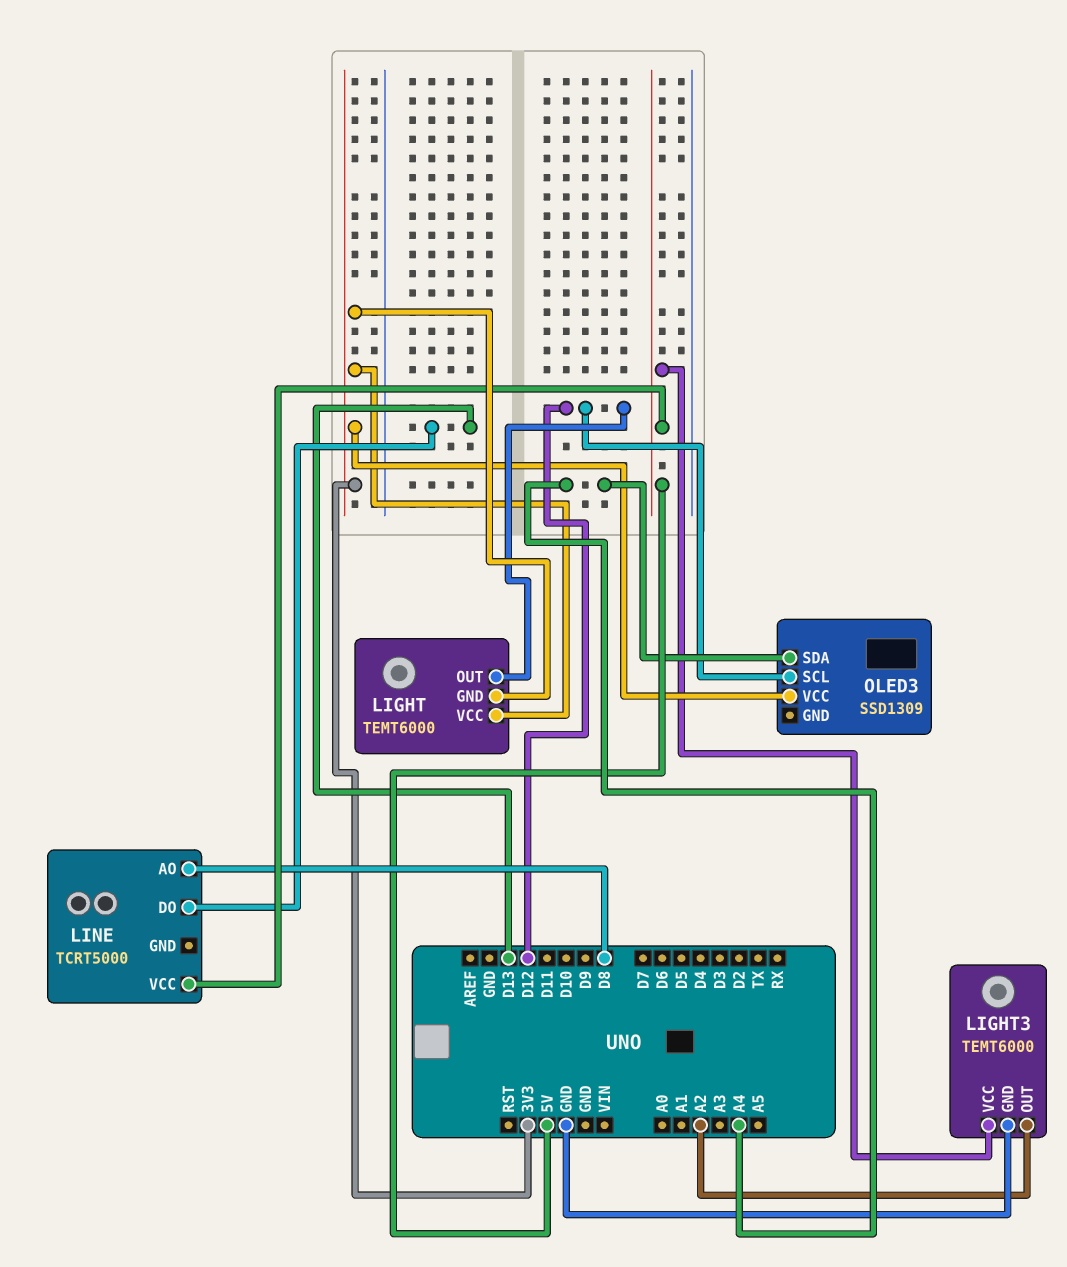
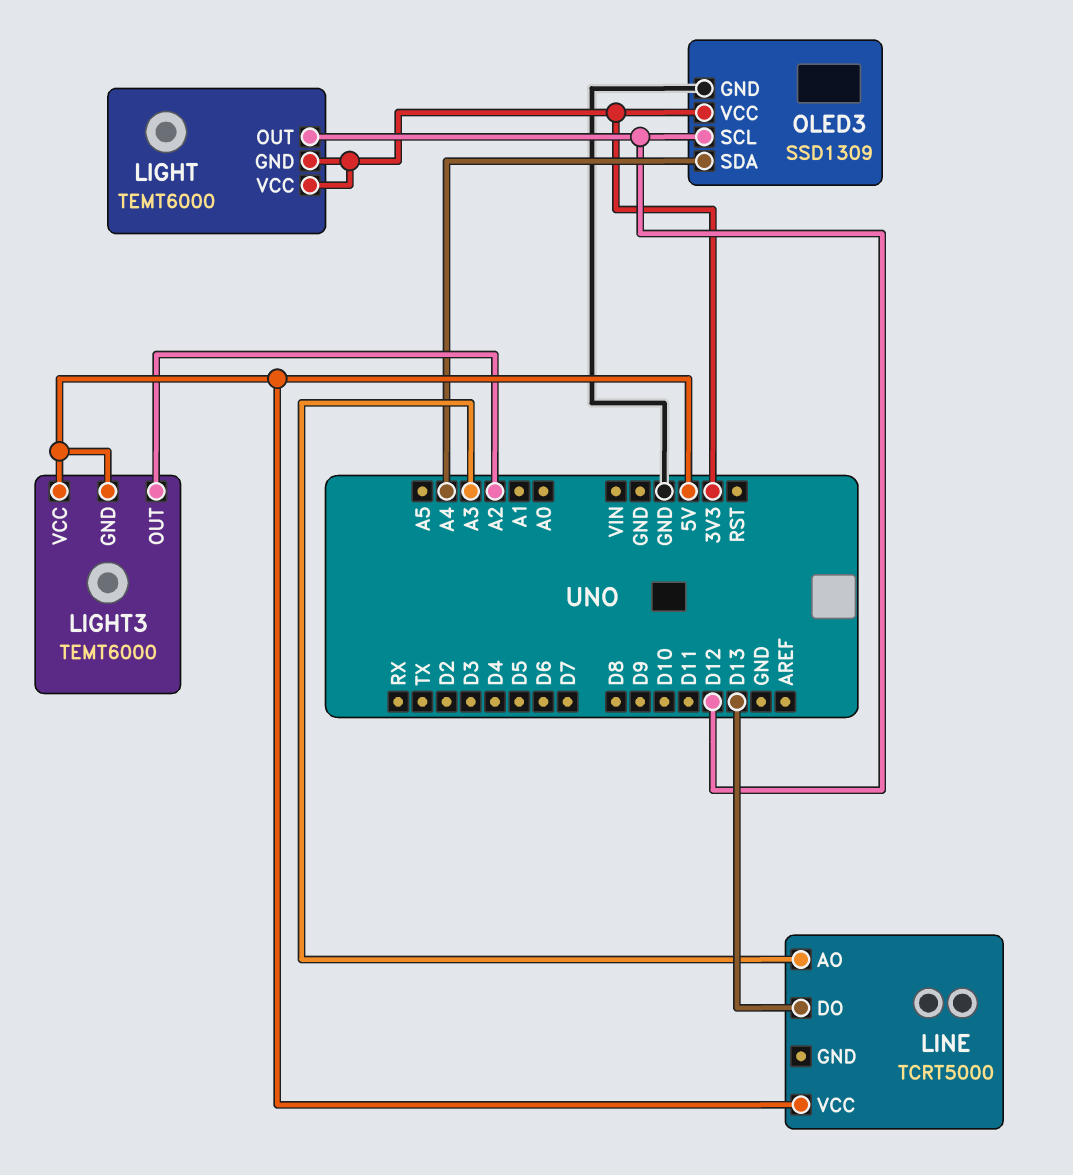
LIGHT3 pin GND: GND -> 5V
LINE pin AO: D8 -> A3
OLED3 pin GND: none -> GND

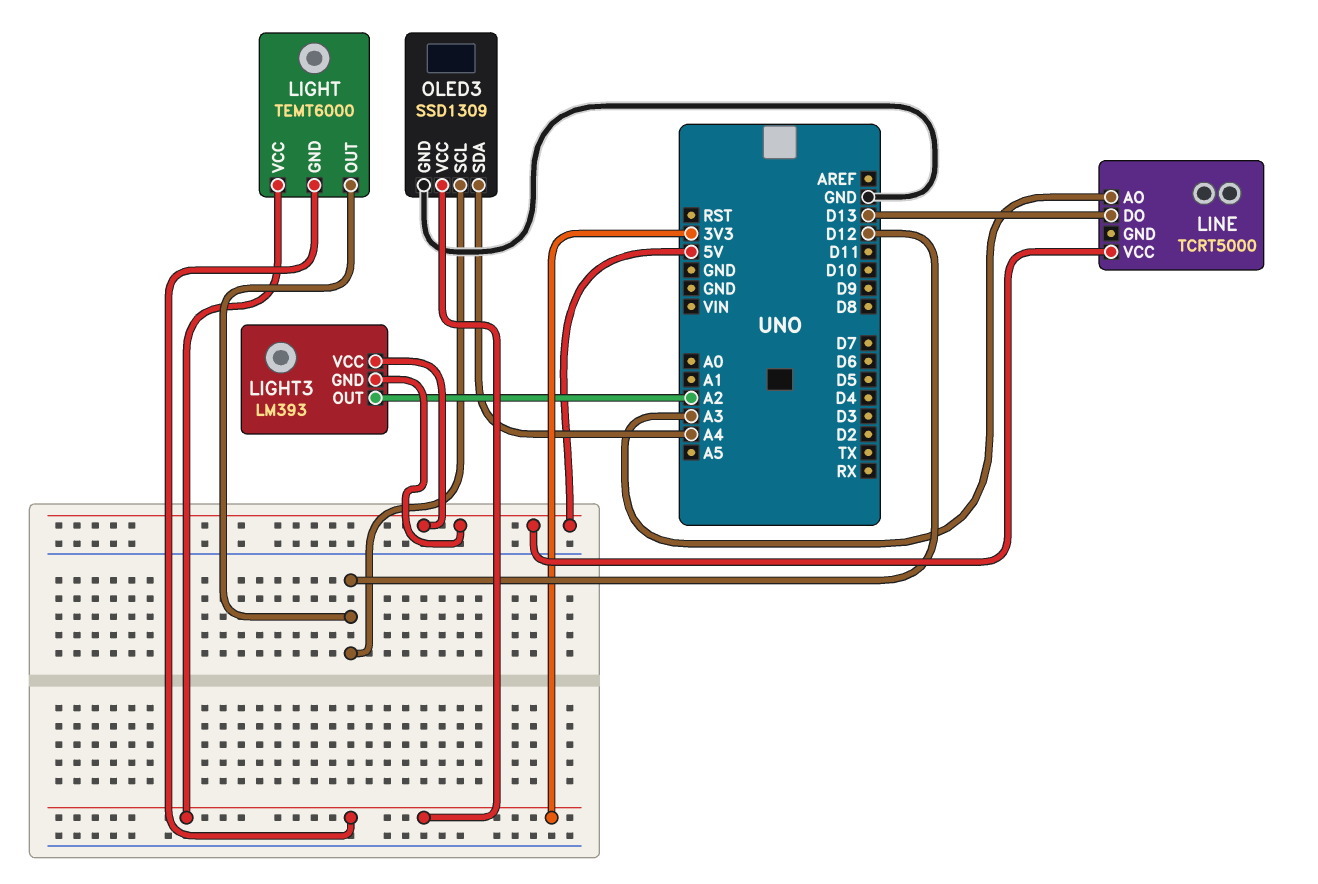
LIGHT3: TEMT6000 -> LM393

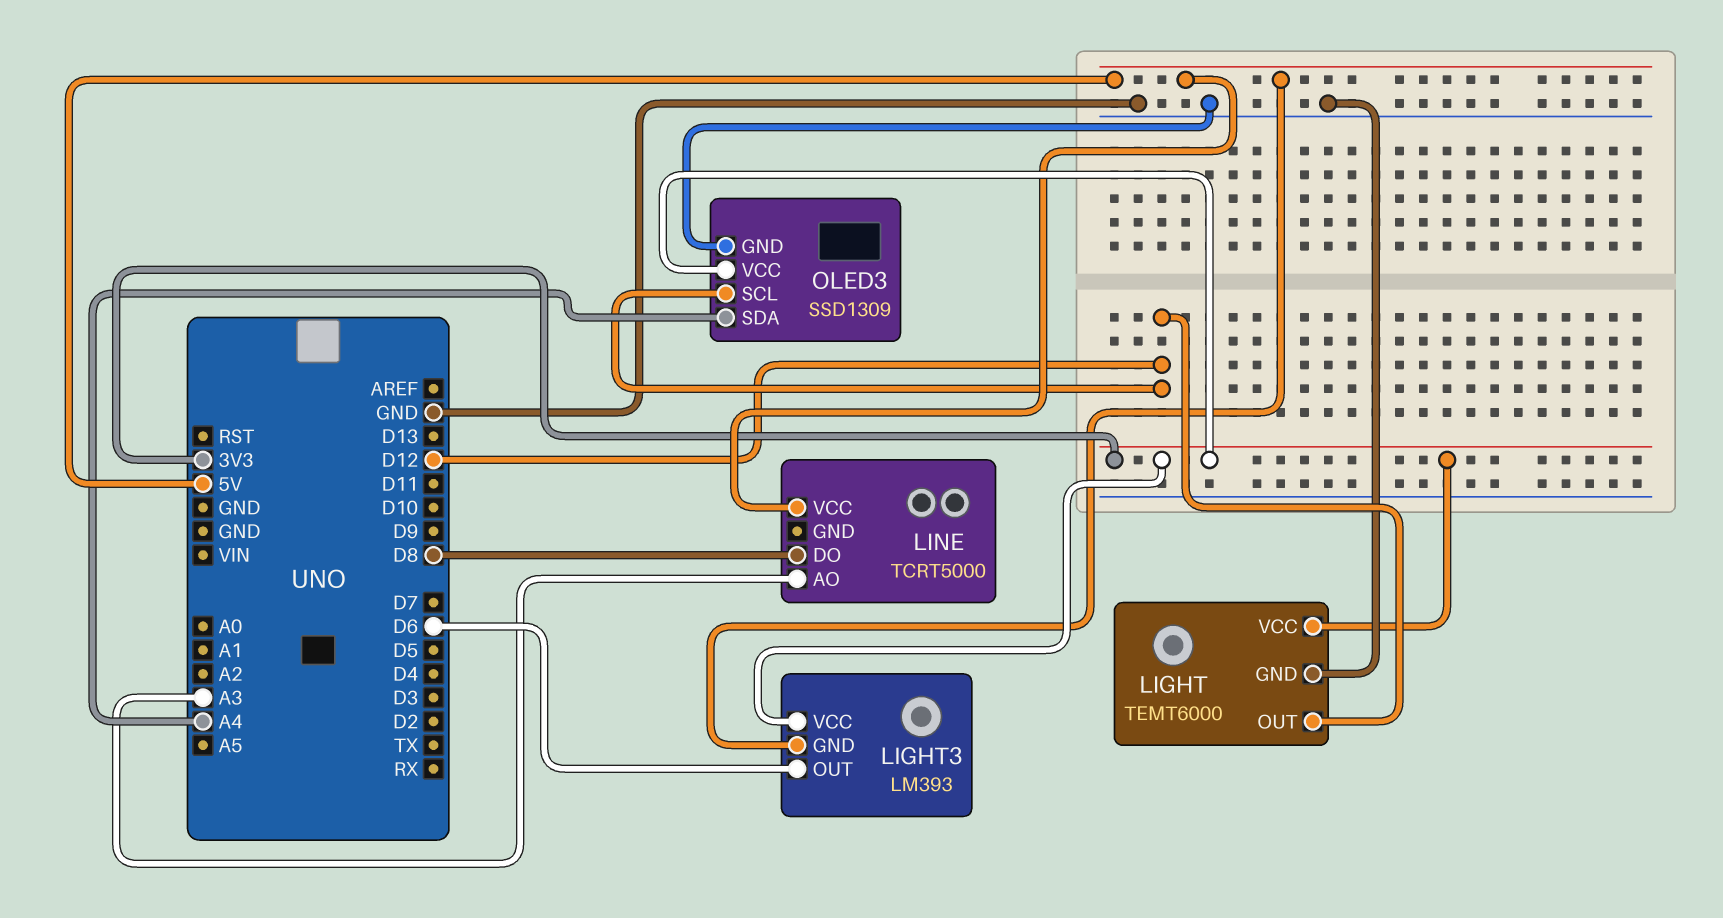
LIGHT pin GND: 3V3 -> GND
LIGHT3 pin OUT: A2 -> D6
LIGHT3 pin VCC: 5V -> 3V3
LINE pin DO: D13 -> D8

